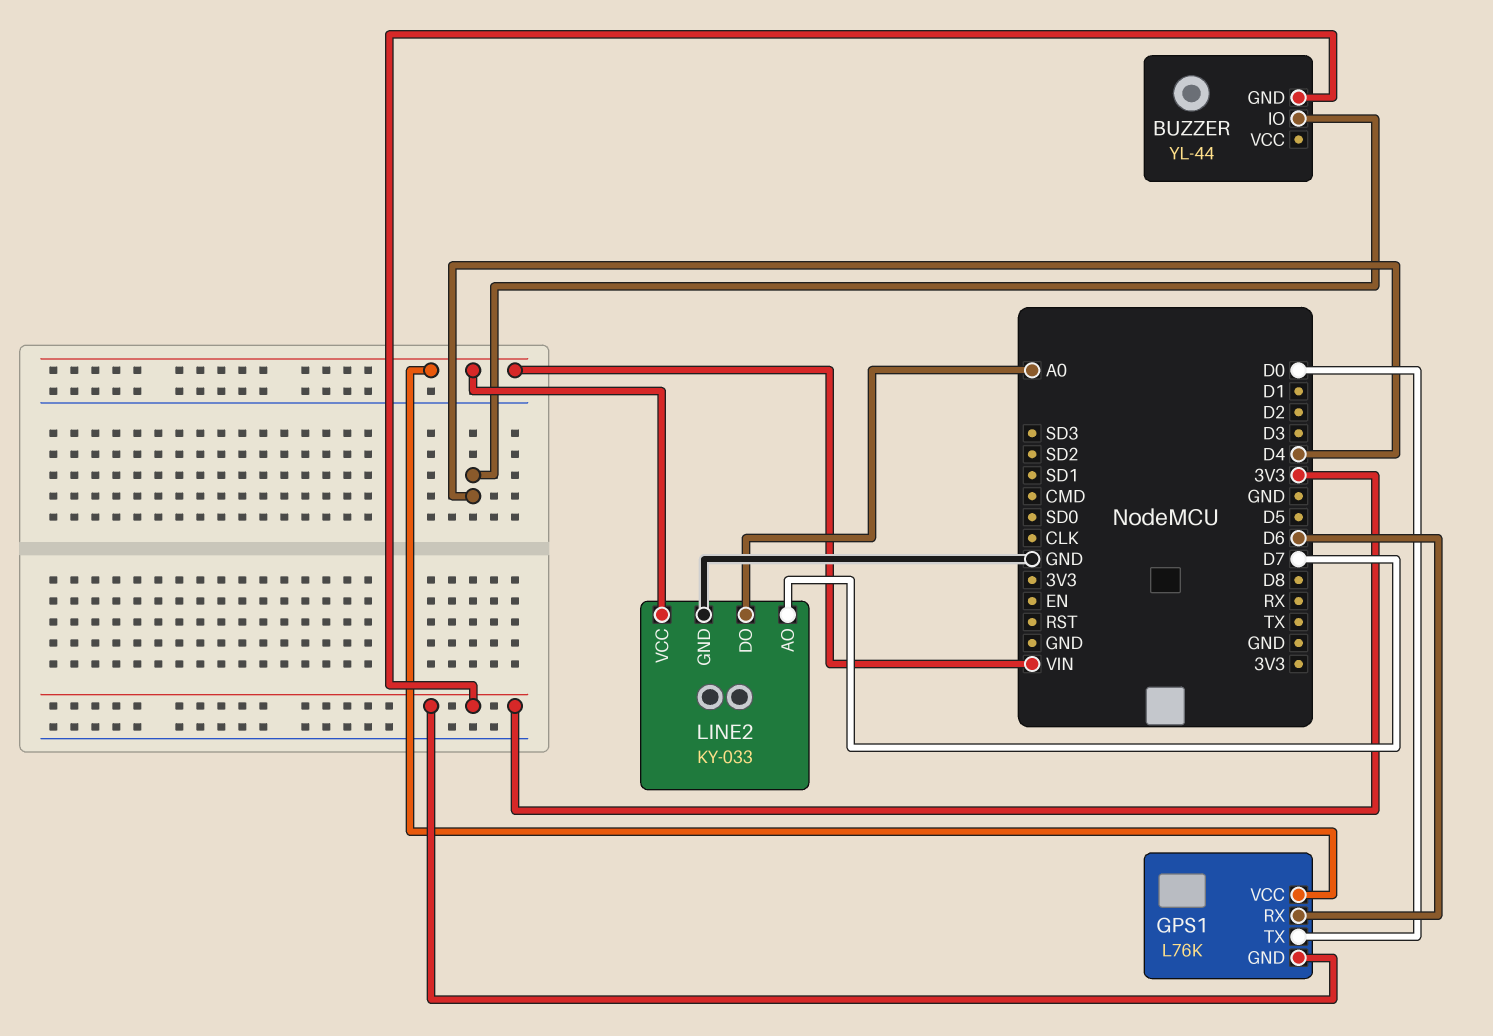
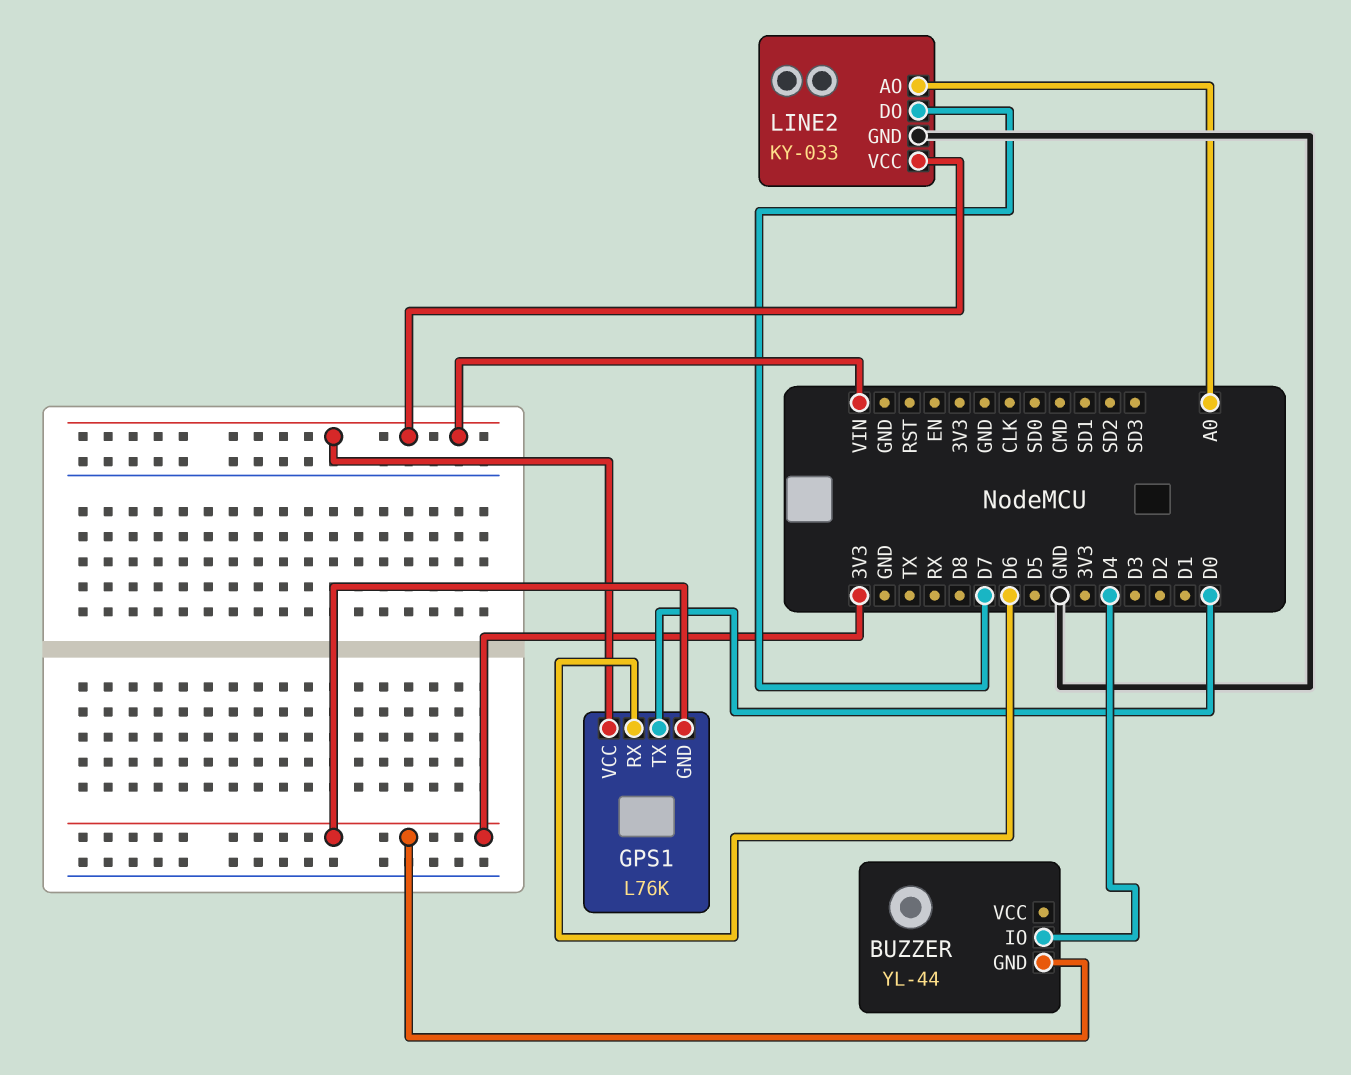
LINE2 pin AO: D7 -> A0
LINE2 pin DO: A0 -> D7

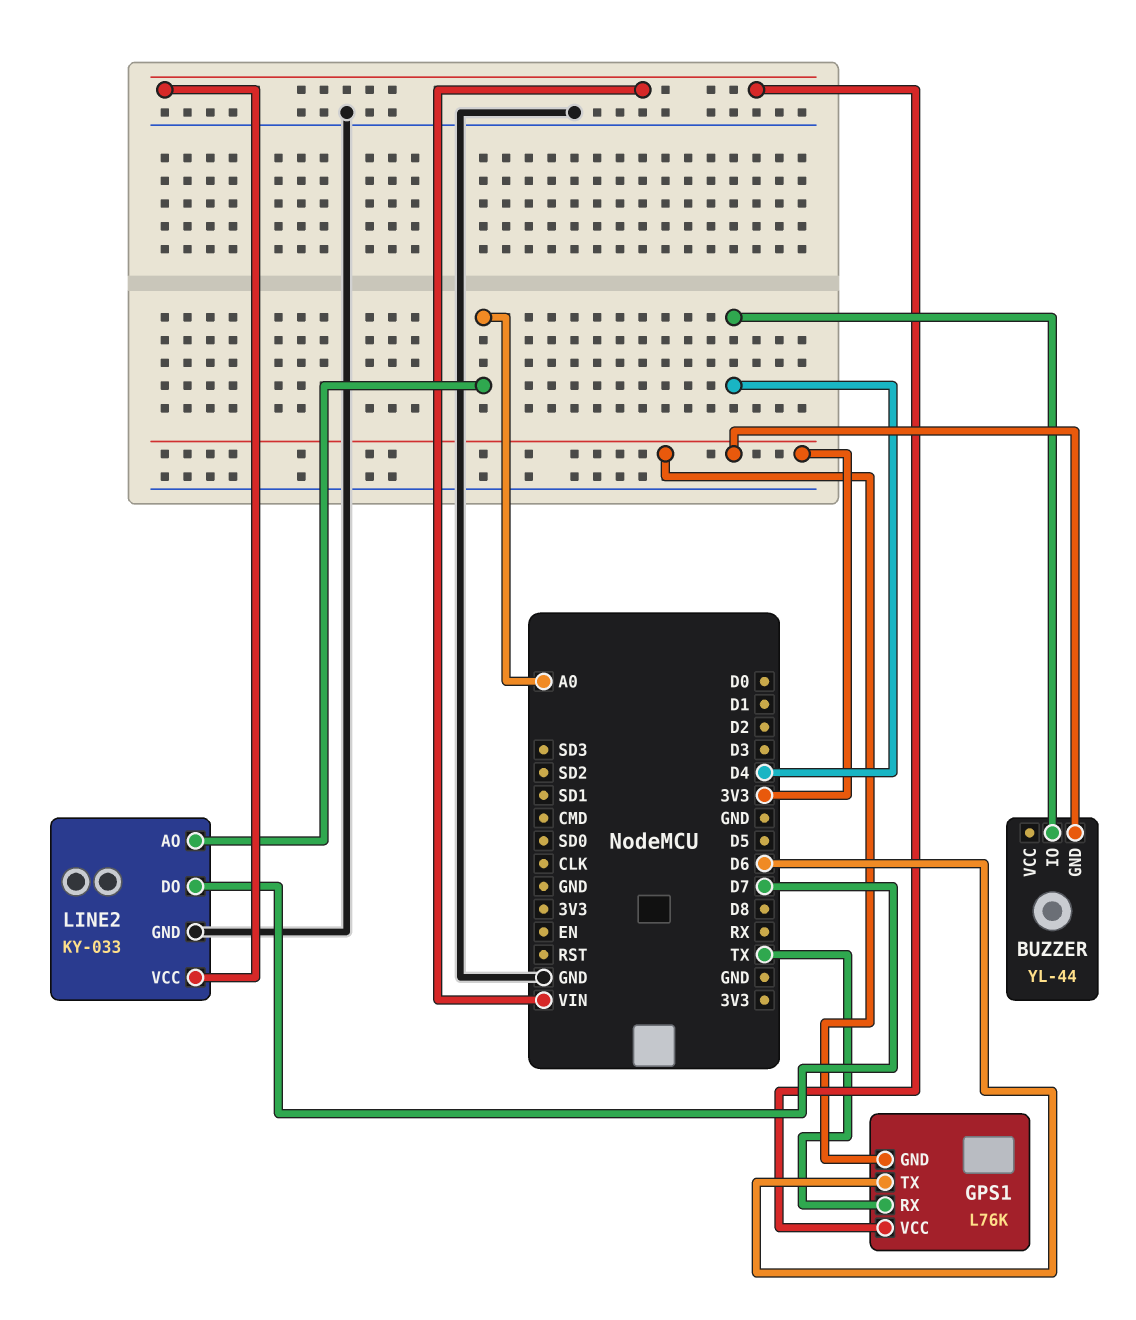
GPS1 pin RX: D6 -> TX
GPS1 pin TX: D0 -> D6

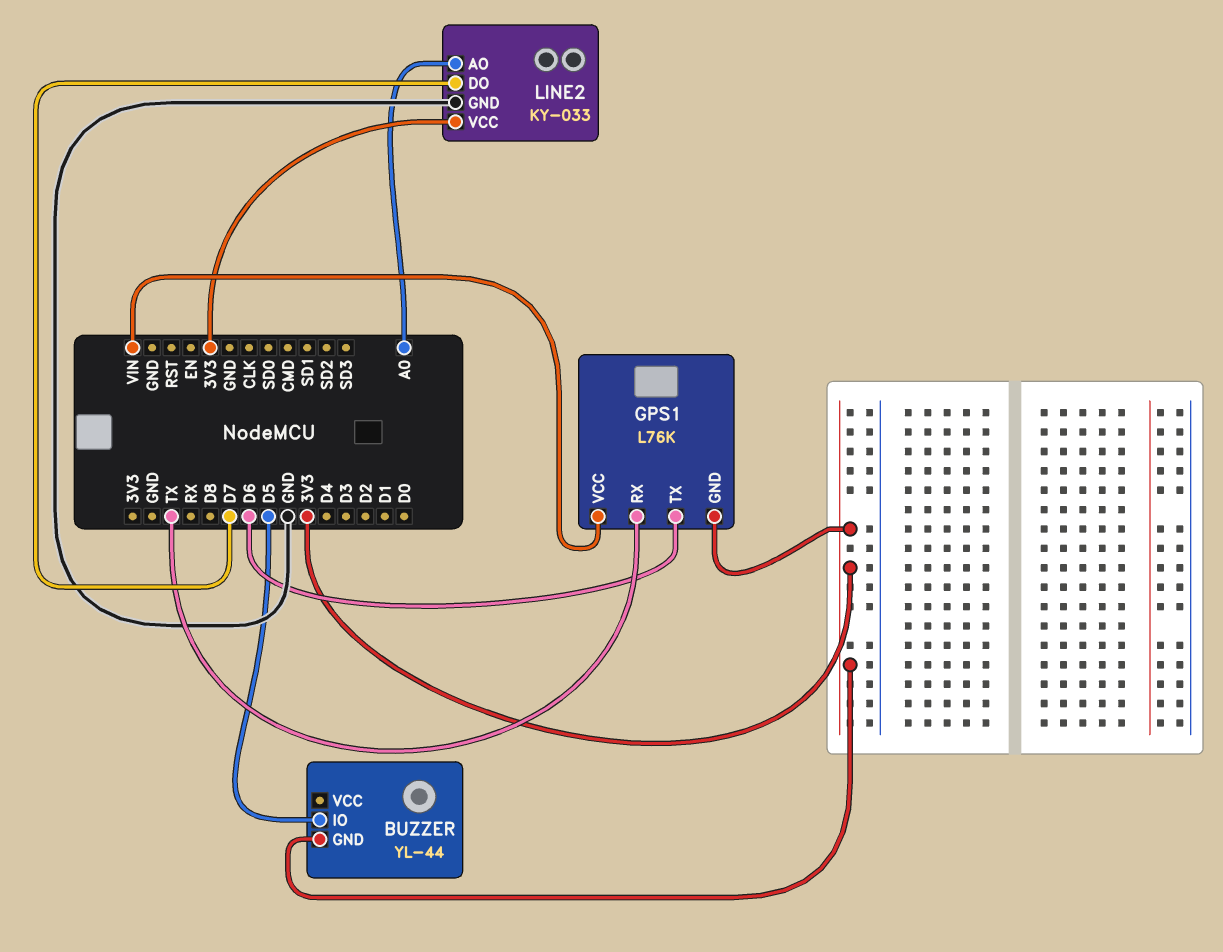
BUZZER pin IO: D4 -> D5
LINE2 pin VCC: VIN -> 3V3

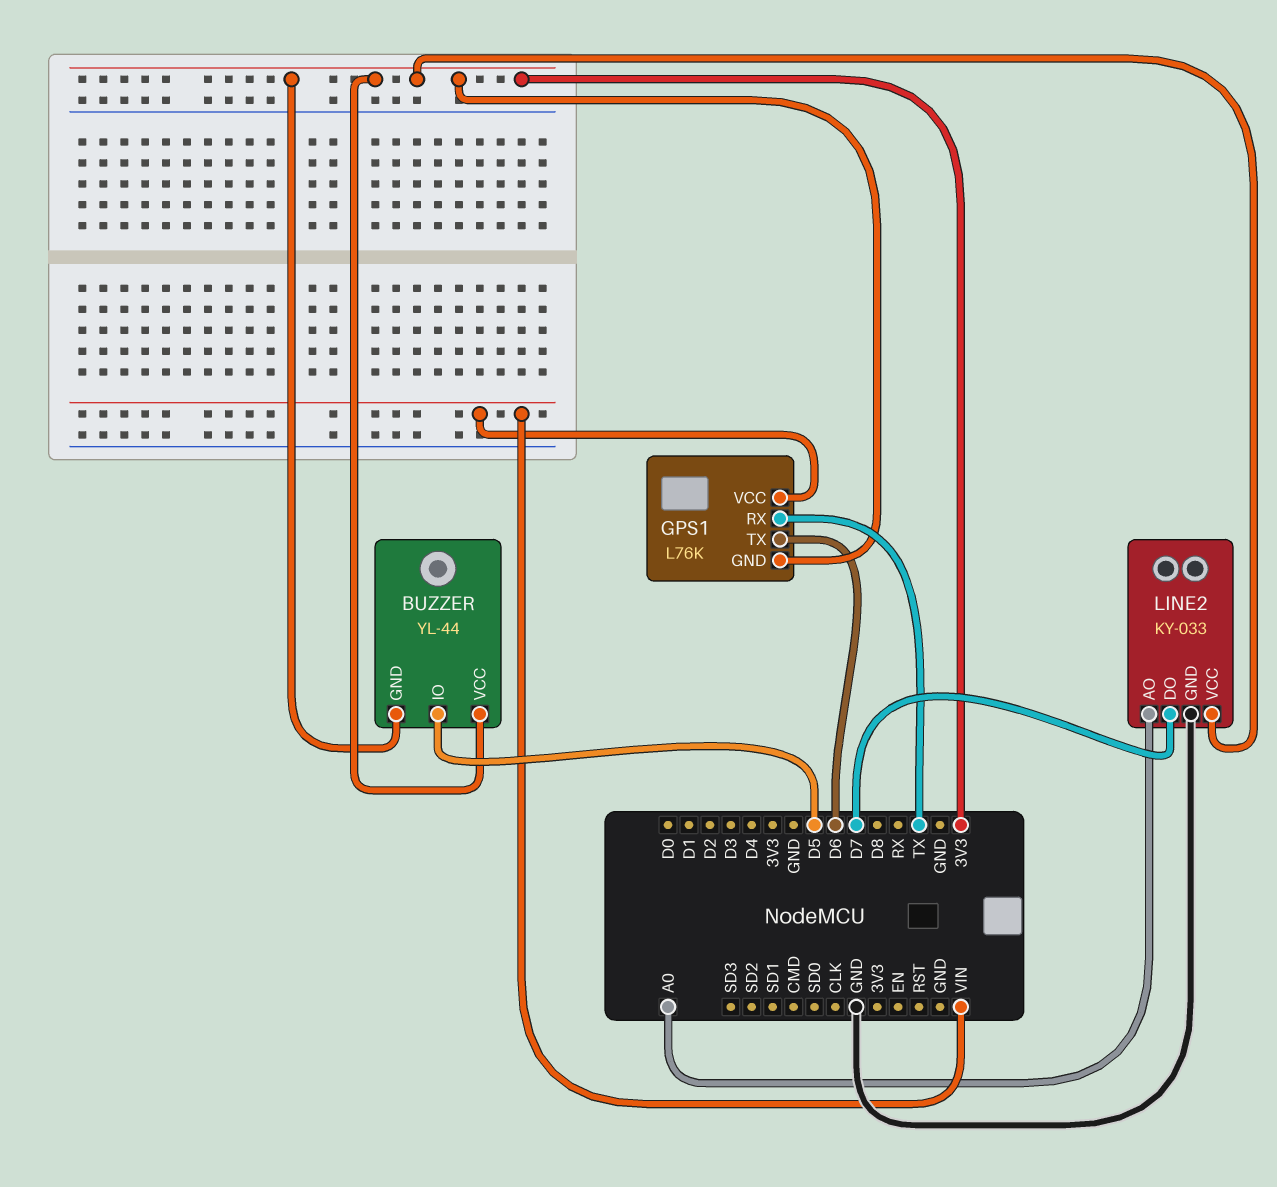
BUZZER pin VCC: none -> 3V3

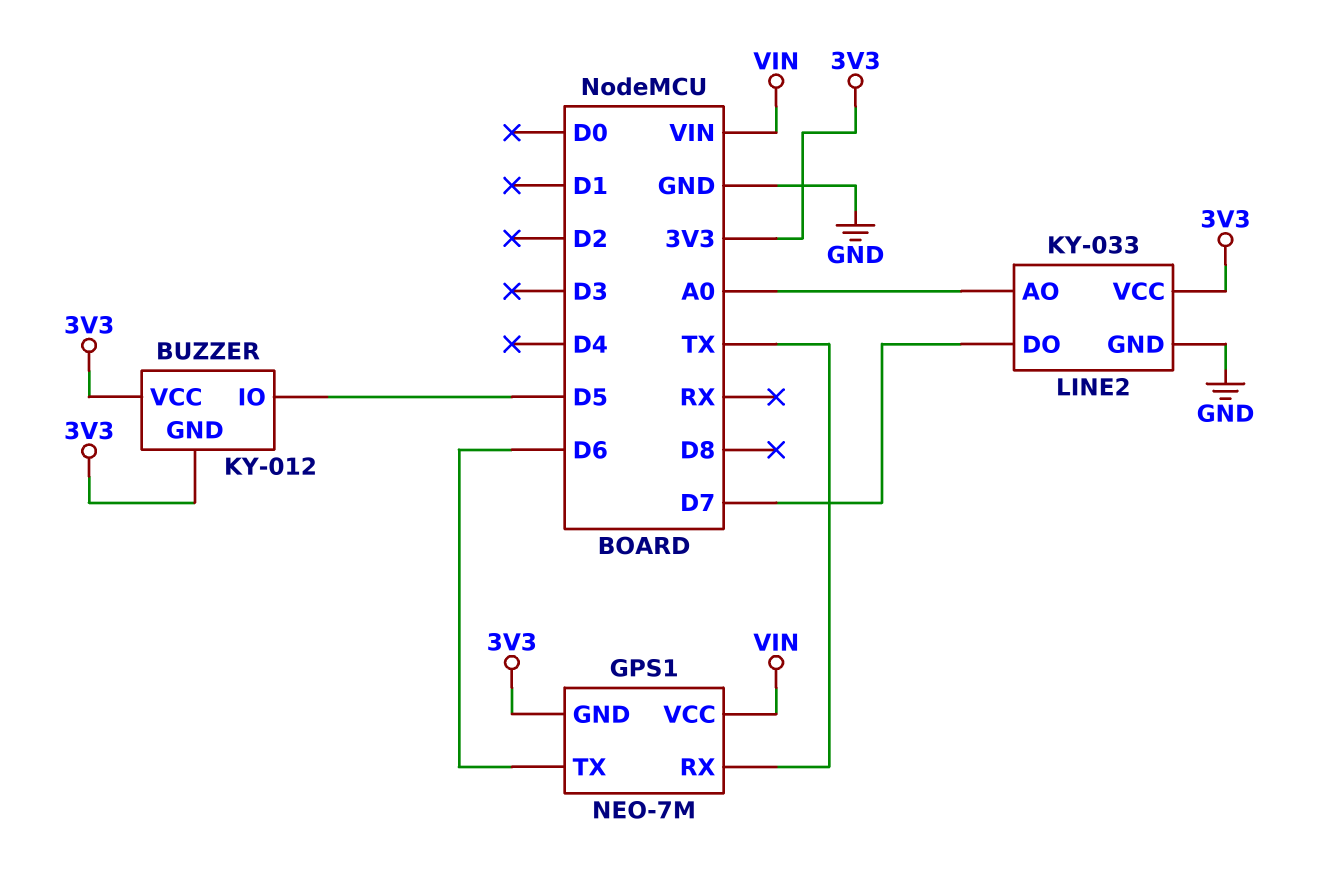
BUZZER: YL-44 -> KY-012
GPS1: L76K -> NEO-7M

